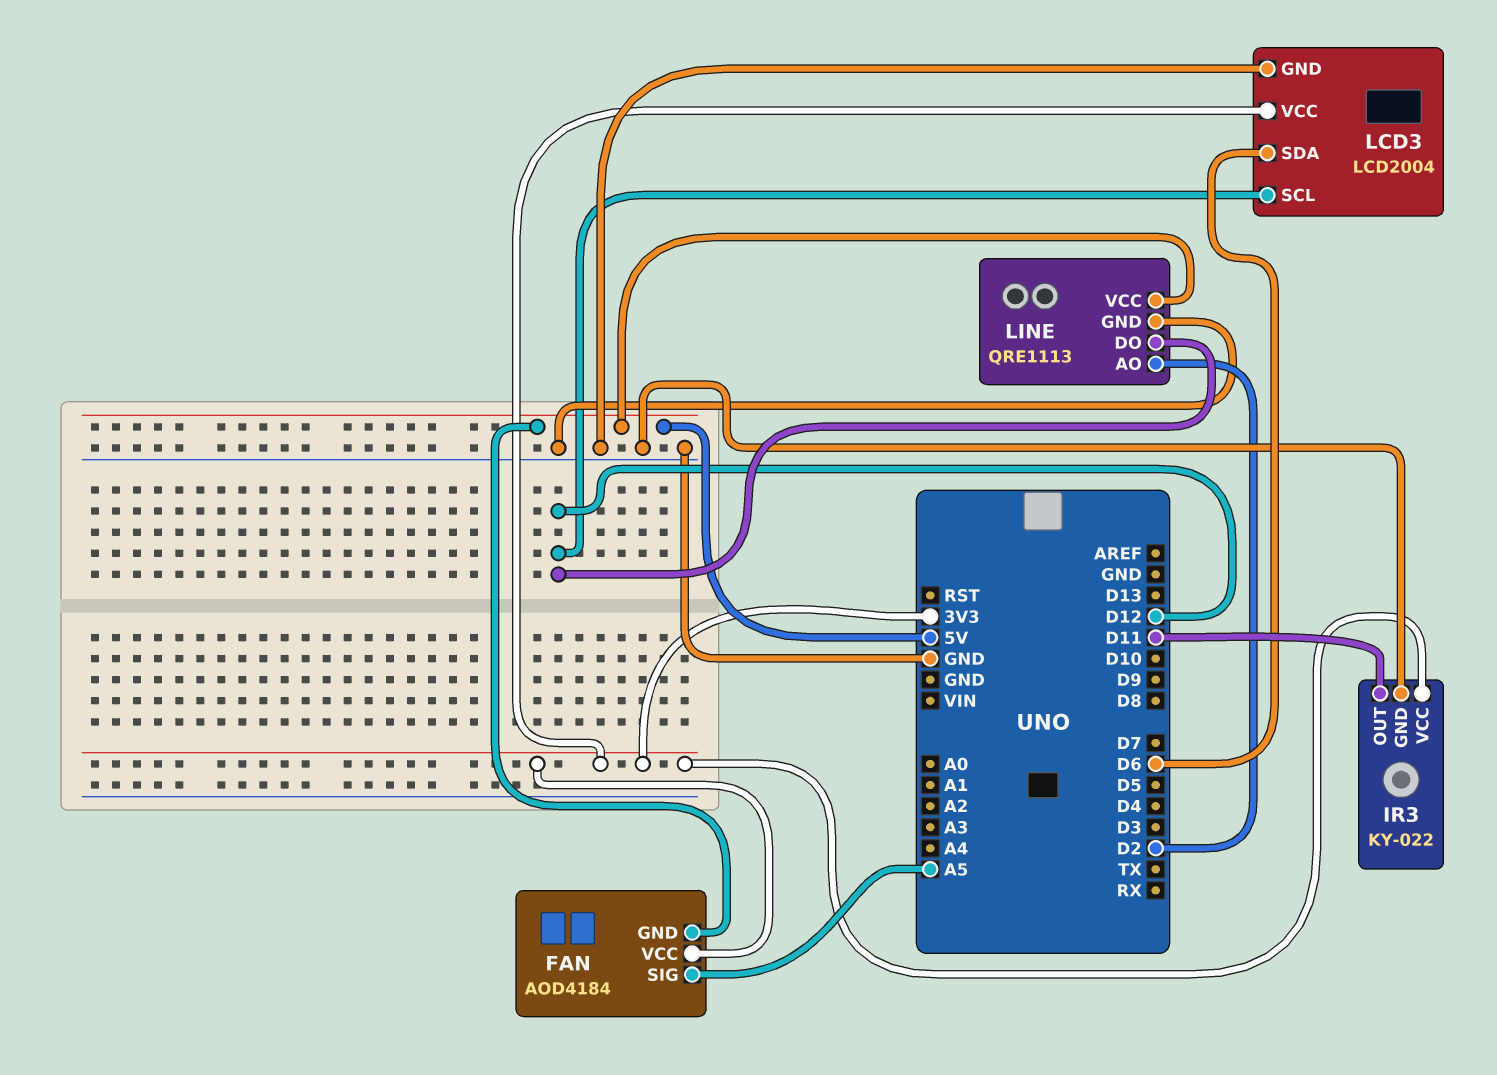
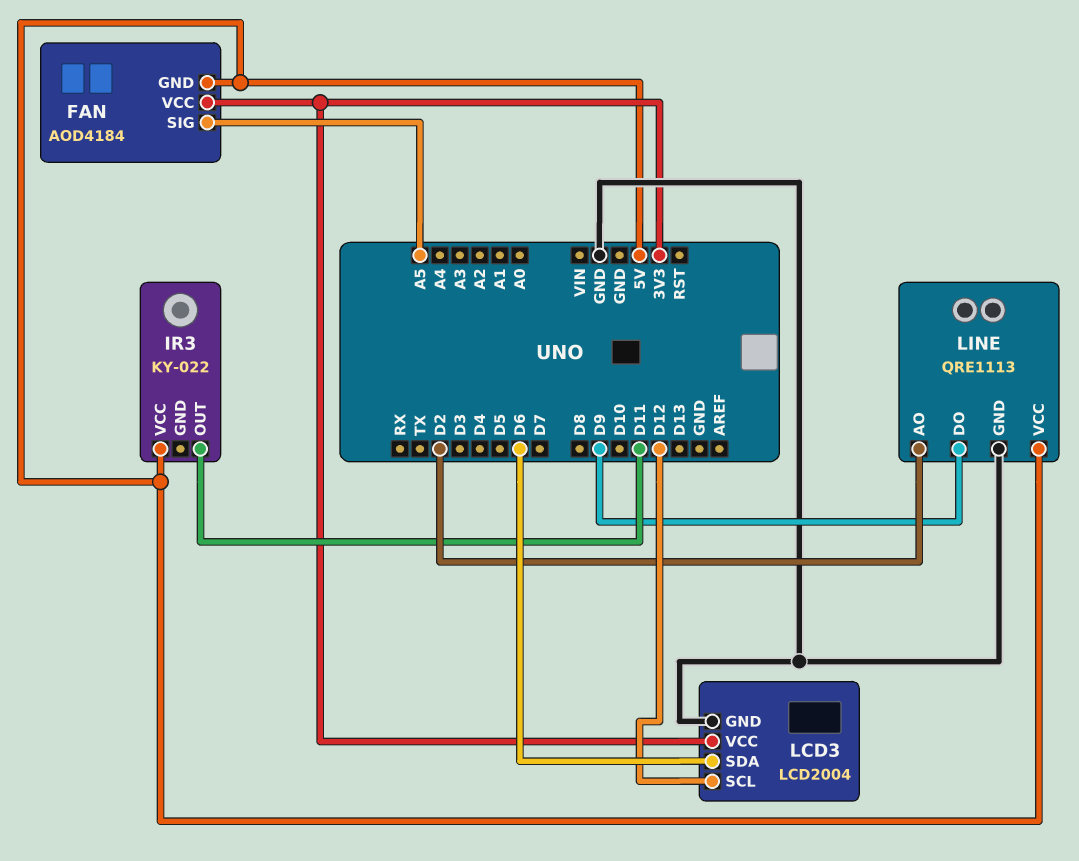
IR3 pin GND: GND -> none
IR3 pin VCC: 3V3 -> 5V
LINE pin DO: D12 -> D9

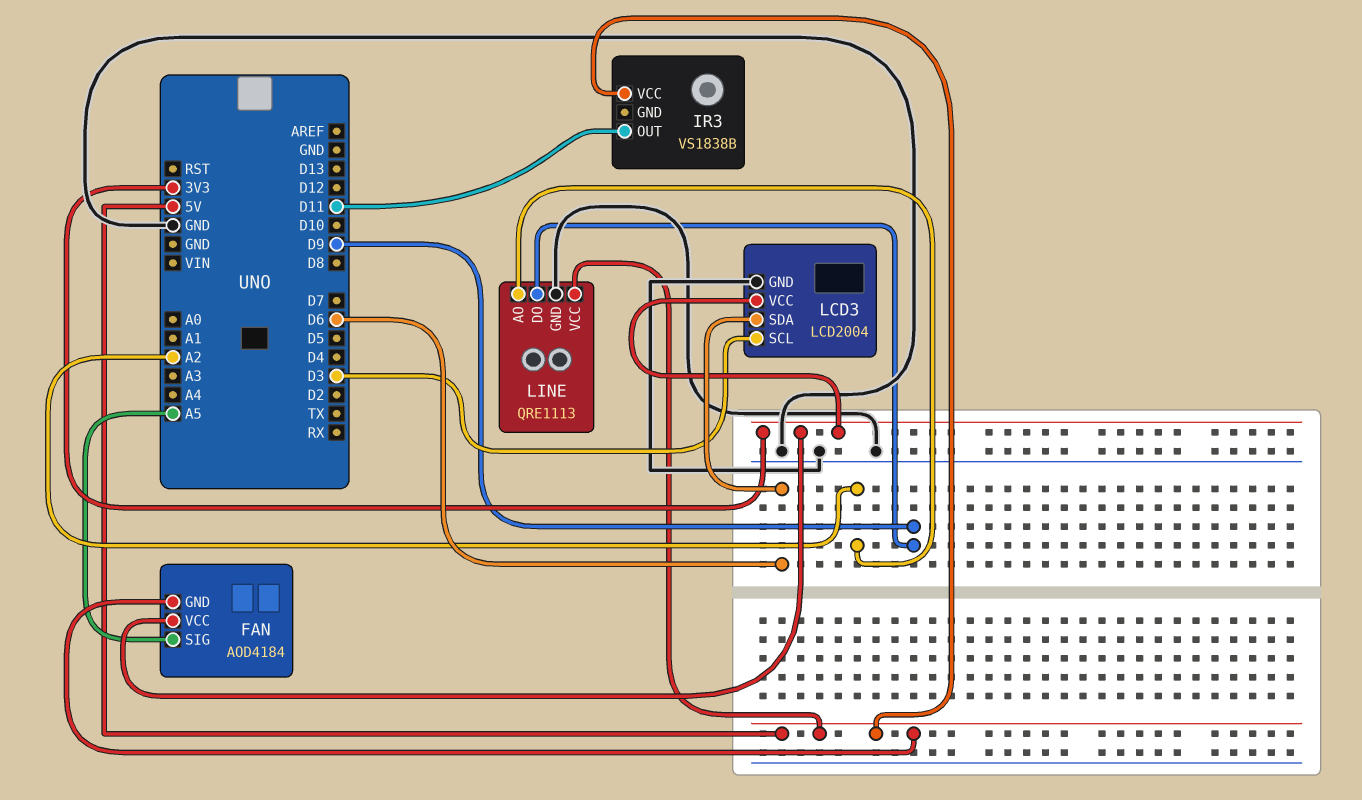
IR3: KY-022 -> VS1838B
LCD3 pin SCL: D12 -> D3
LINE pin AO: D2 -> A2

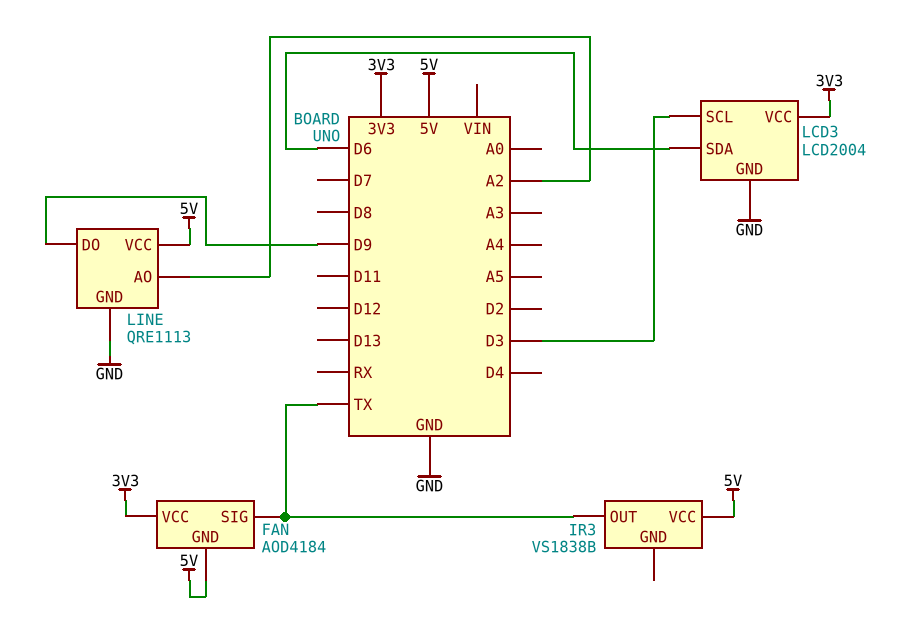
FAN pin SIG: A5 -> TX
IR3 pin OUT: D11 -> TX

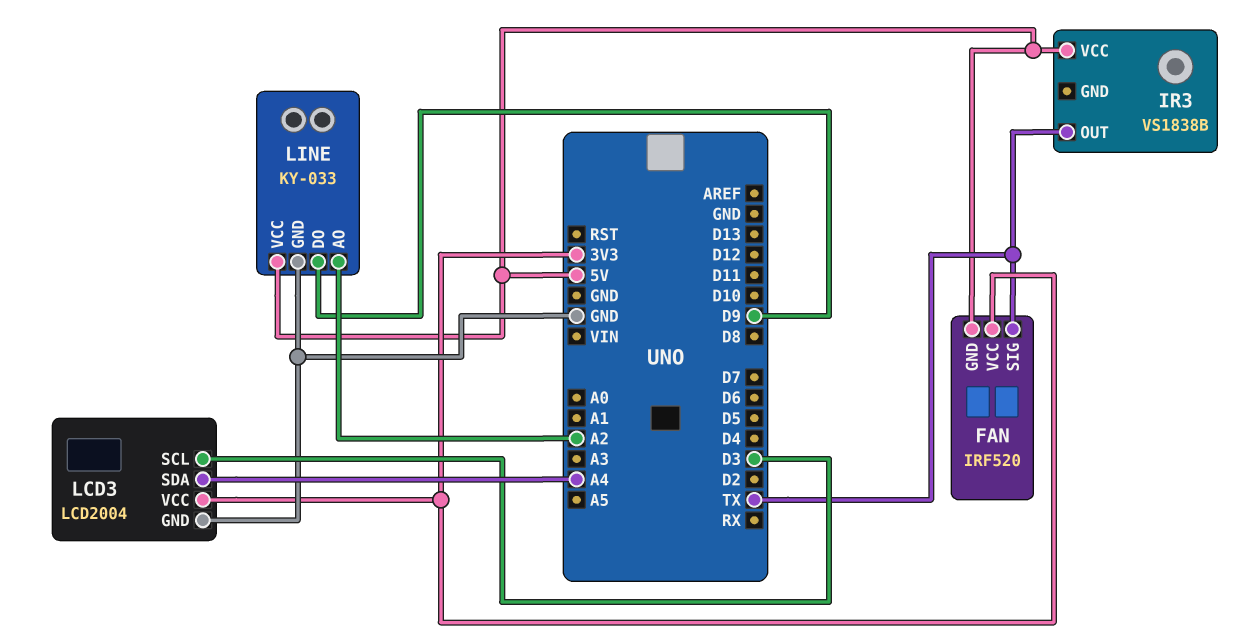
FAN: AOD4184 -> IRF520
LCD3 pin SDA: D6 -> A4
LINE: QRE1113 -> KY-033

